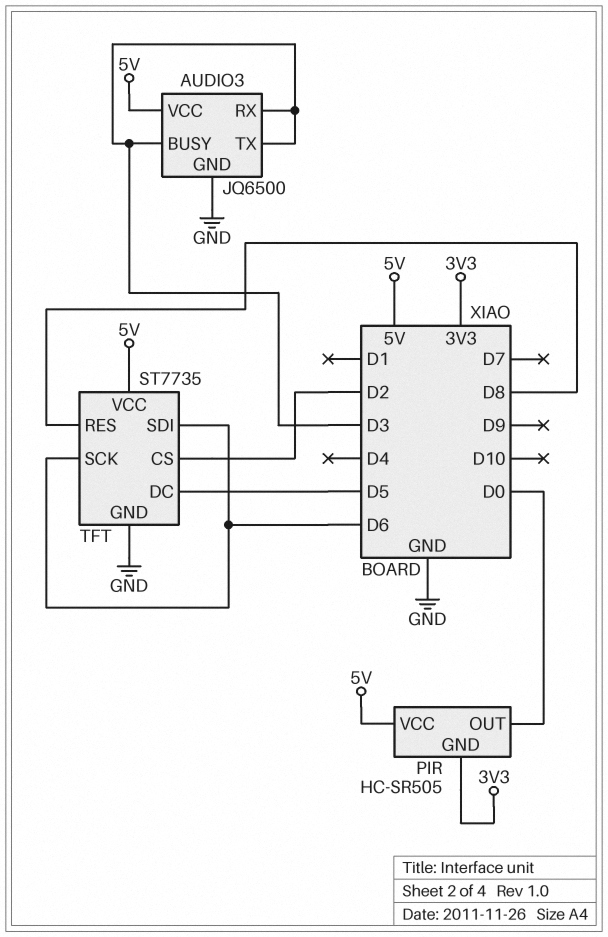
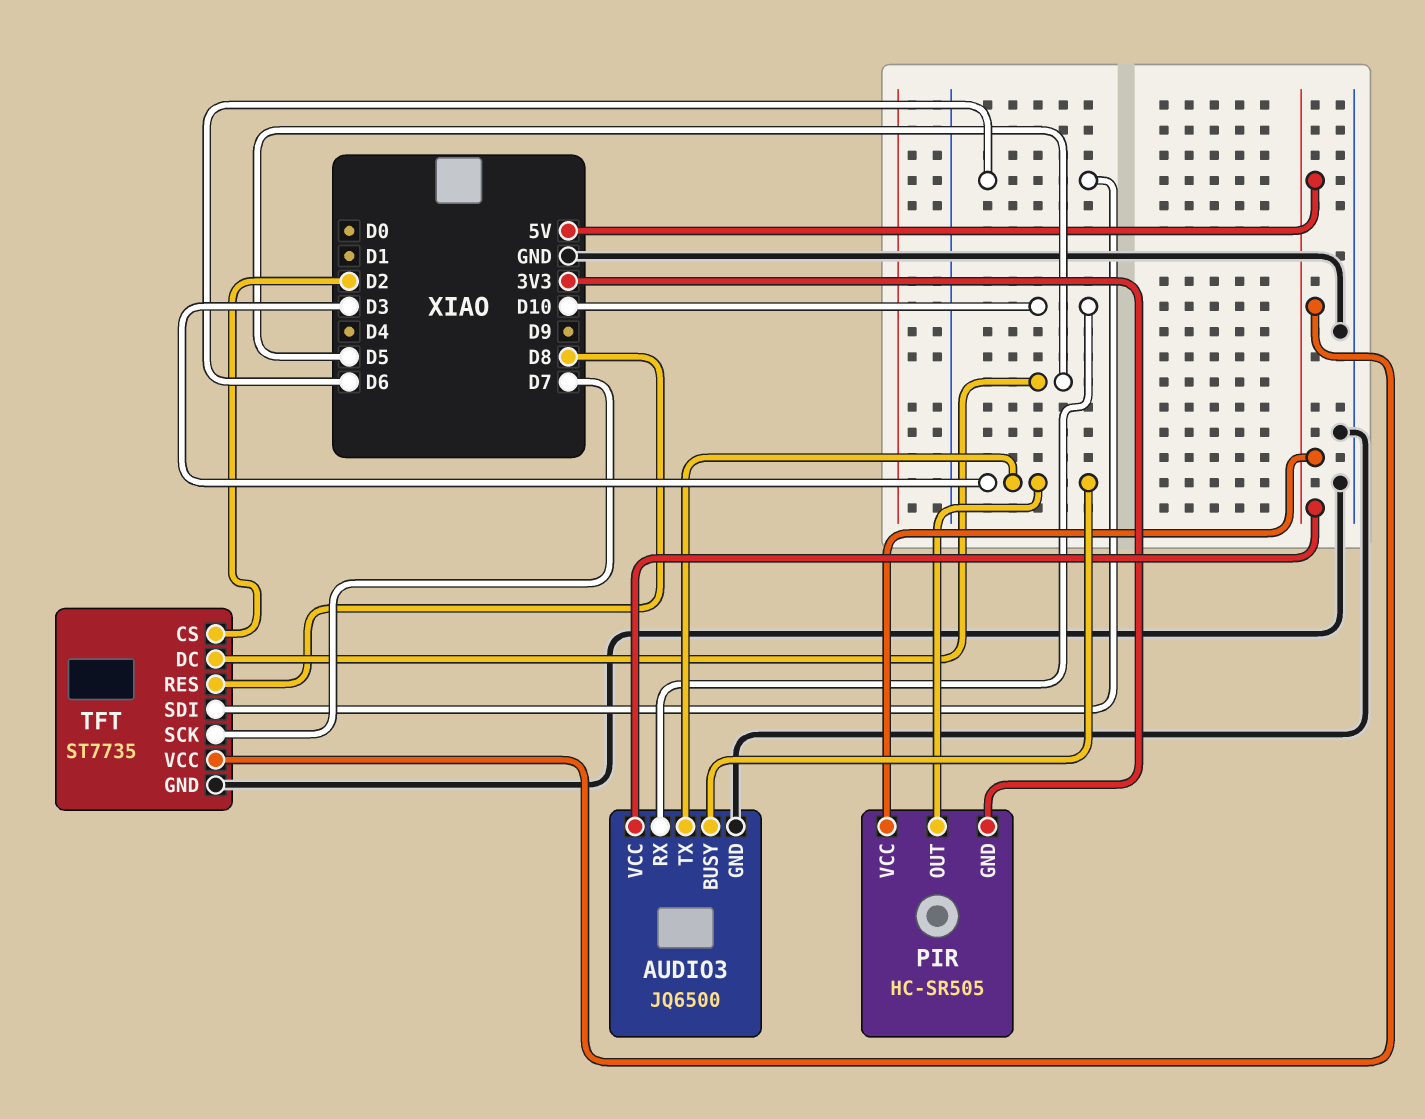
AUDIO3 pin RX: D3 -> D10
PIR pin OUT: D0 -> D3
TFT pin SCK: D6 -> D7

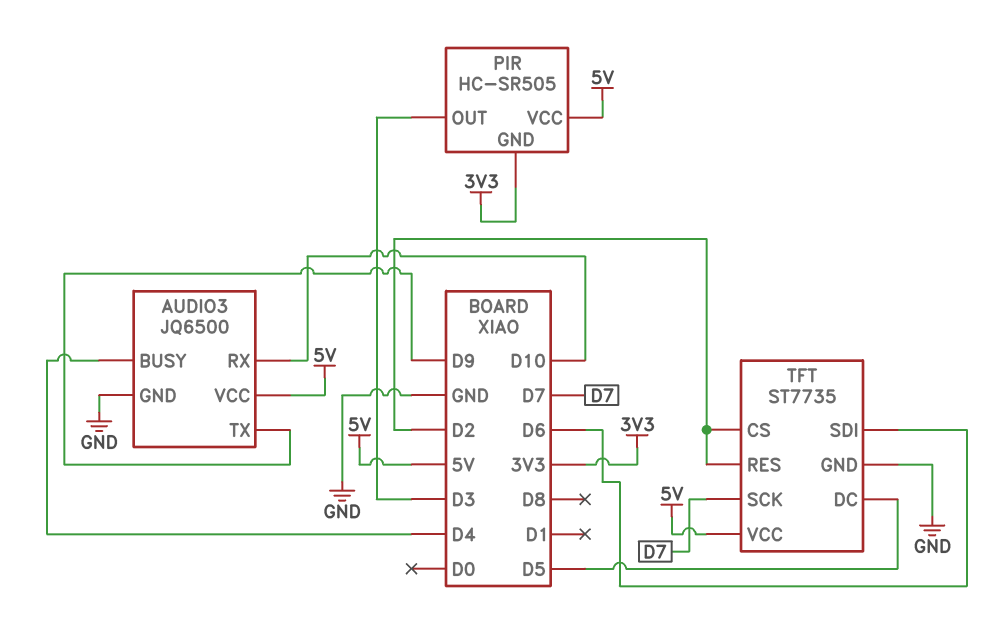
AUDIO3 pin BUSY: D3 -> D4
AUDIO3 pin TX: D3 -> D9
TFT pin RES: D8 -> D2

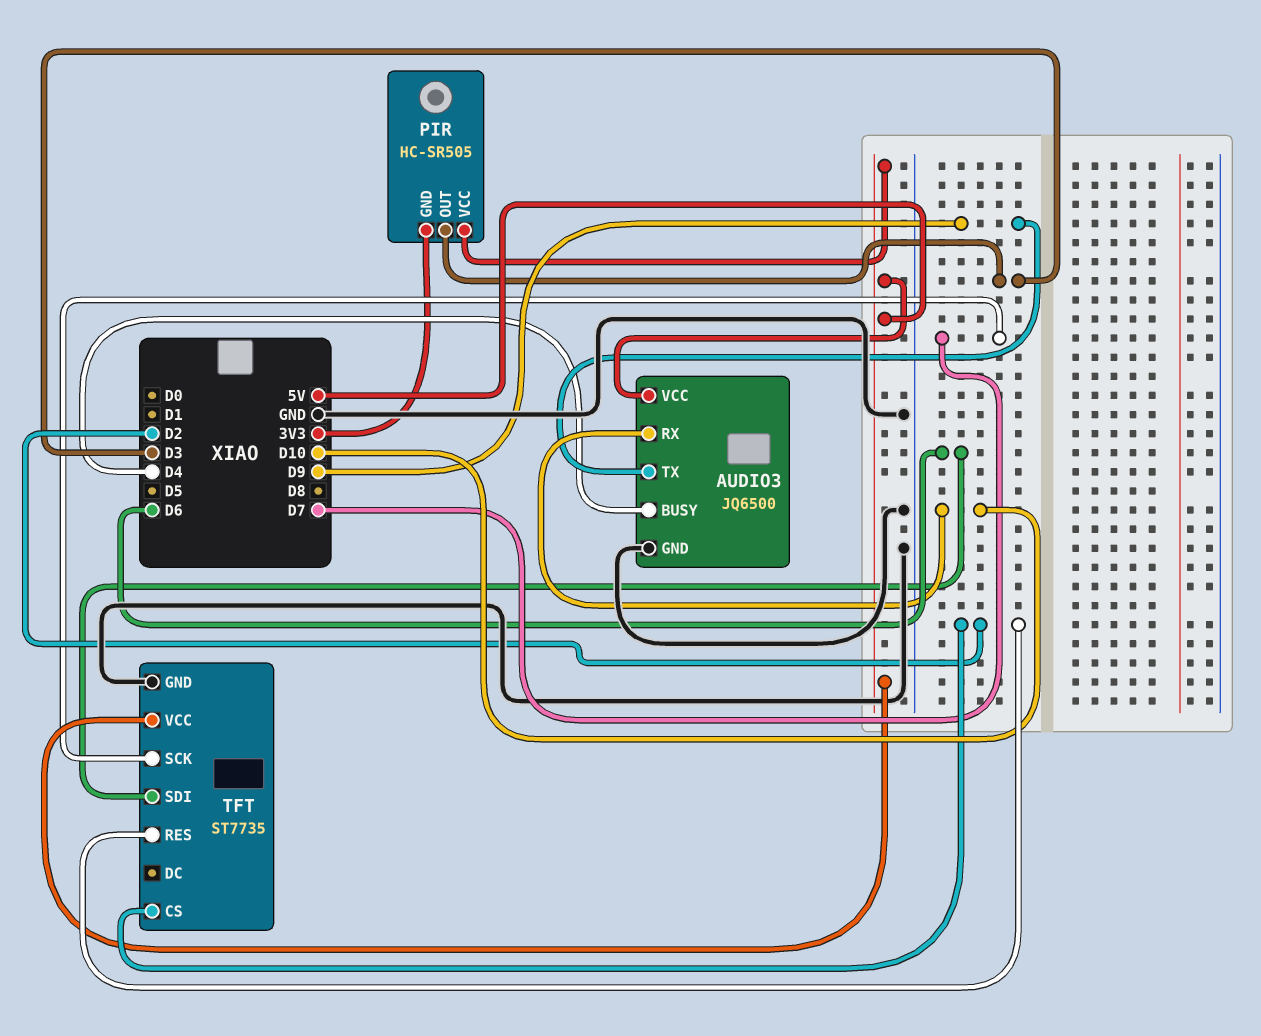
TFT pin DC: D5 -> none

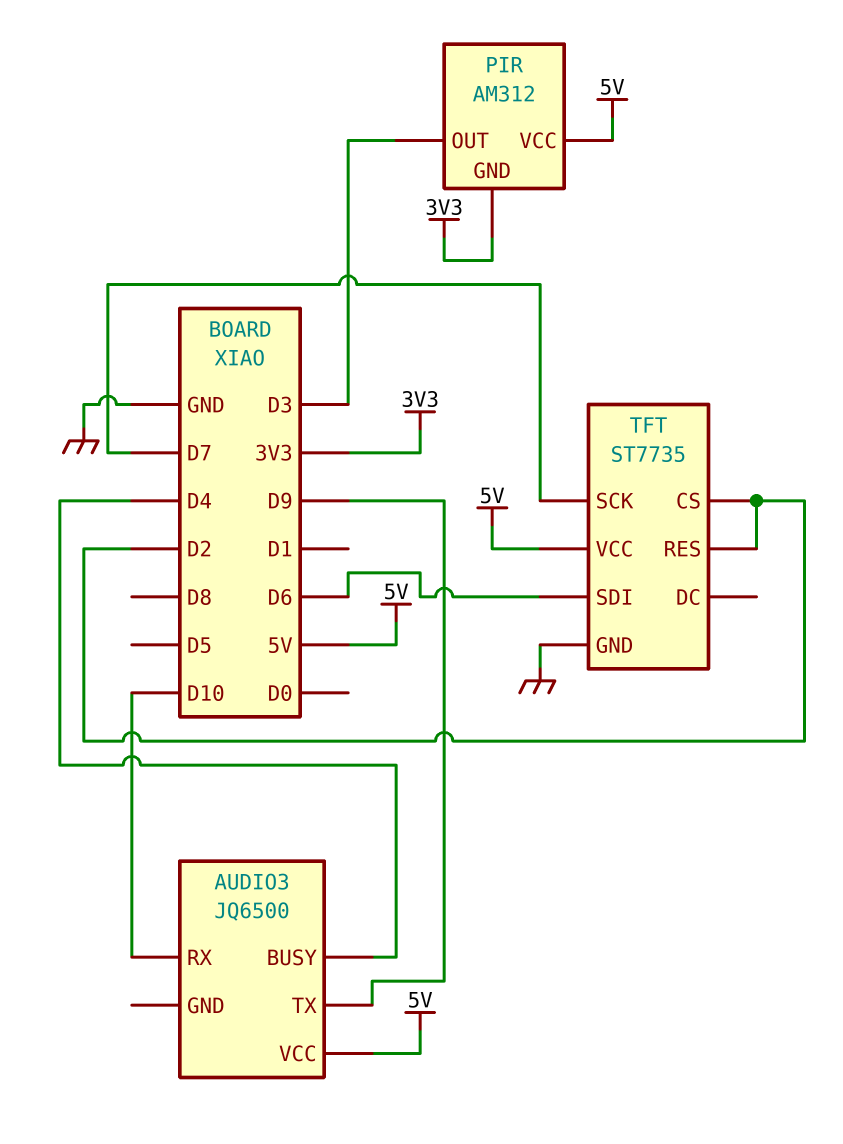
AUDIO3 pin GND: GND -> none
PIR: HC-SR505 -> AM312

